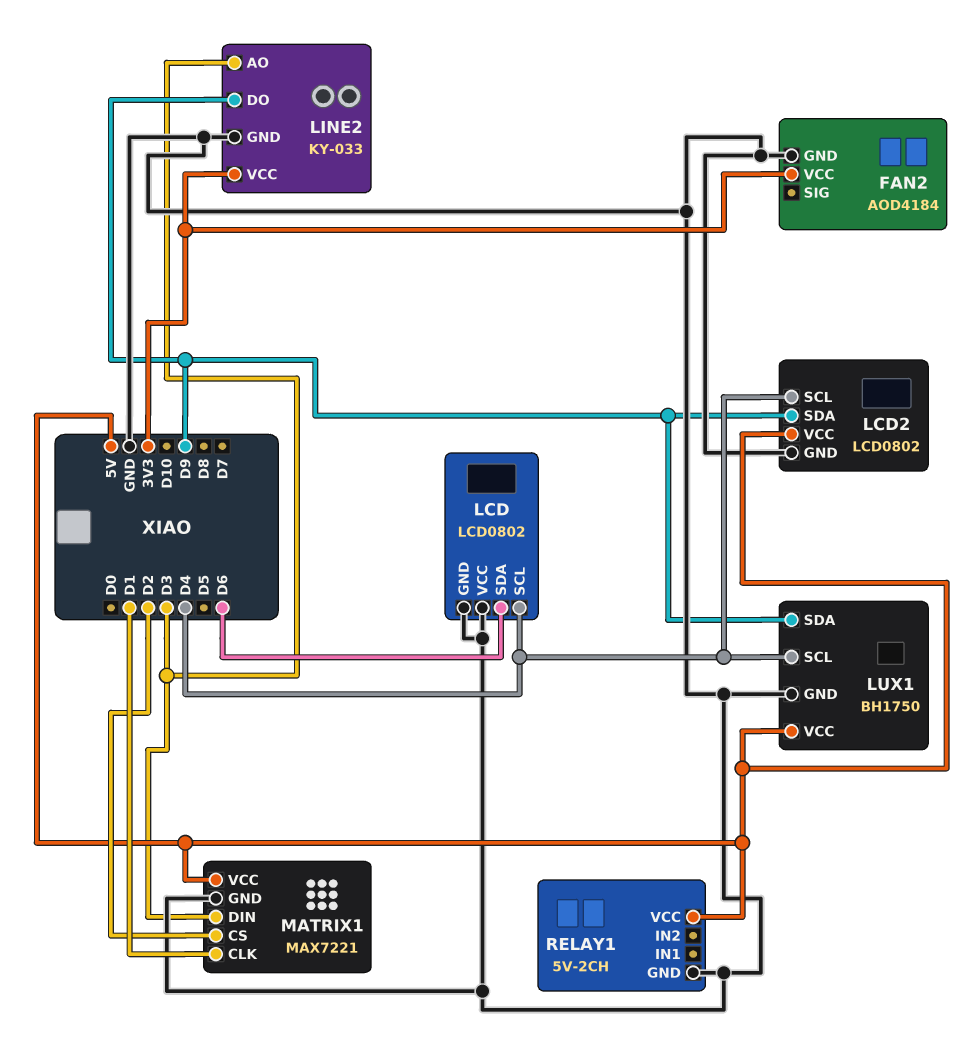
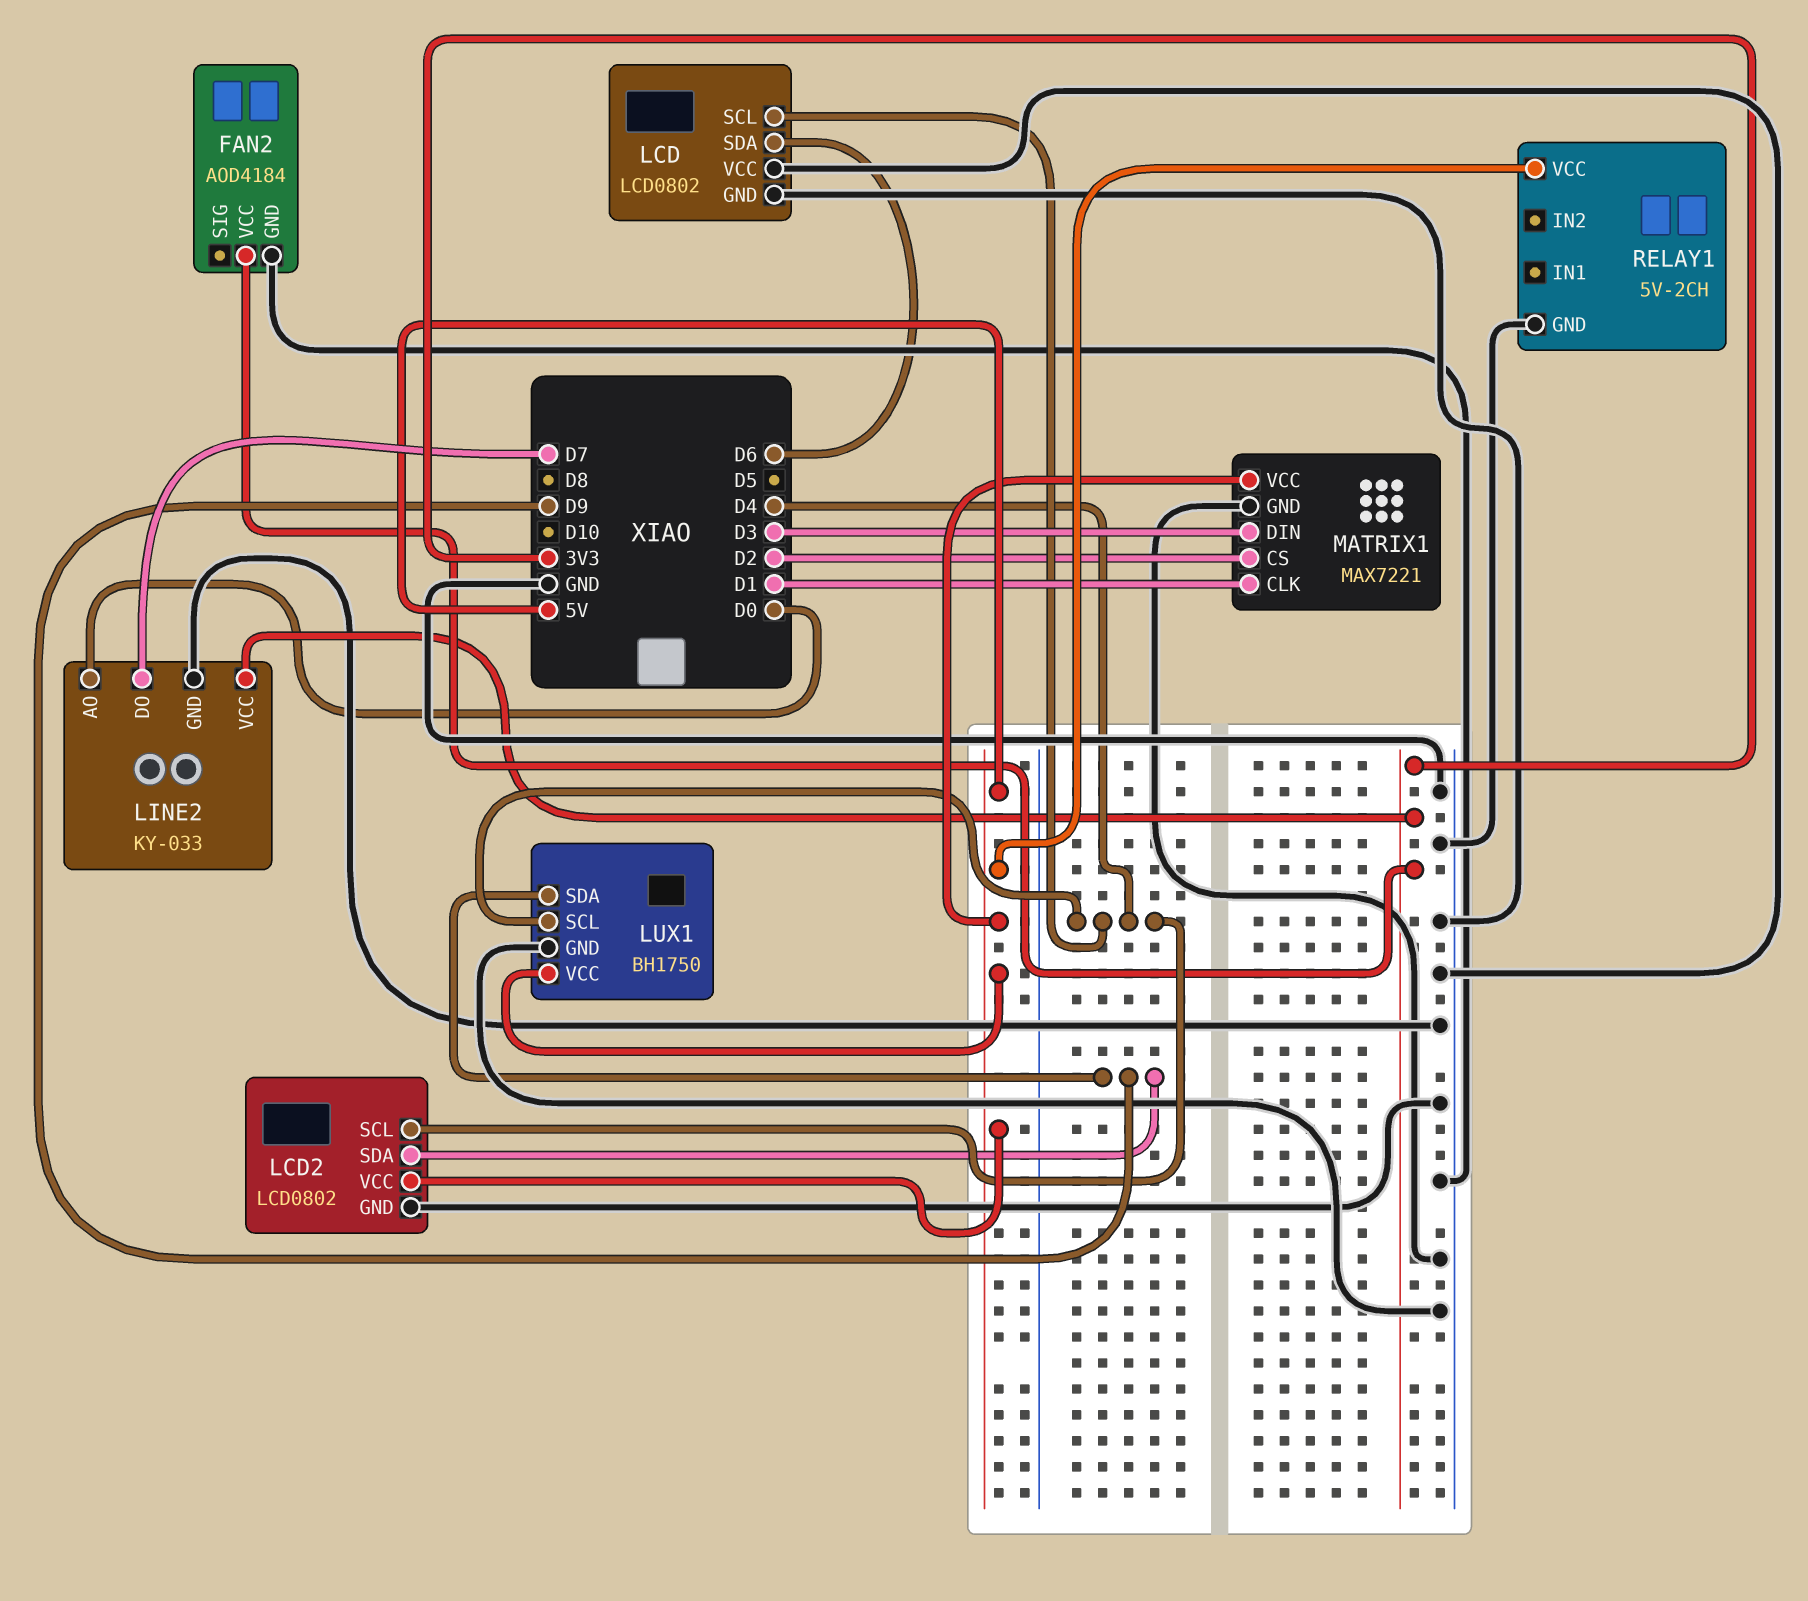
LINE2 pin AO: D3 -> D0
LINE2 pin DO: D9 -> D7

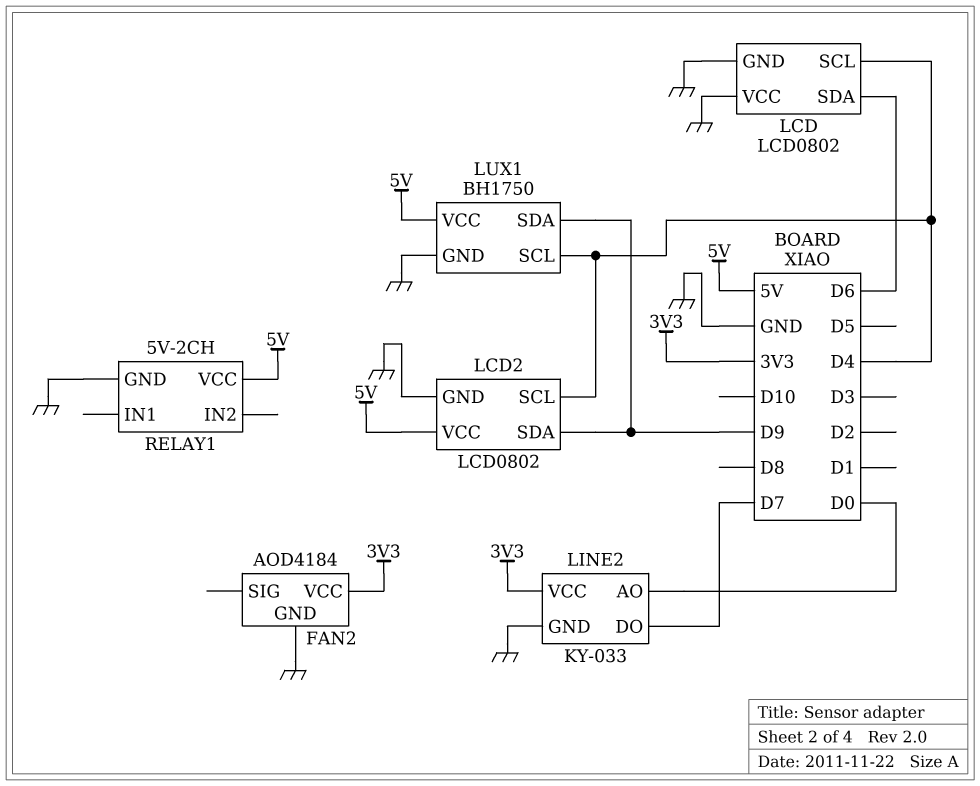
MATRIX1: MAX7221 -> none
MATRIX1 pin CLK: D1 -> none
MATRIX1 pin CS: D2 -> none
MATRIX1 pin DIN: D3 -> none
MATRIX1 pin GND: GND -> none
MATRIX1 pin VCC: 5V -> none

